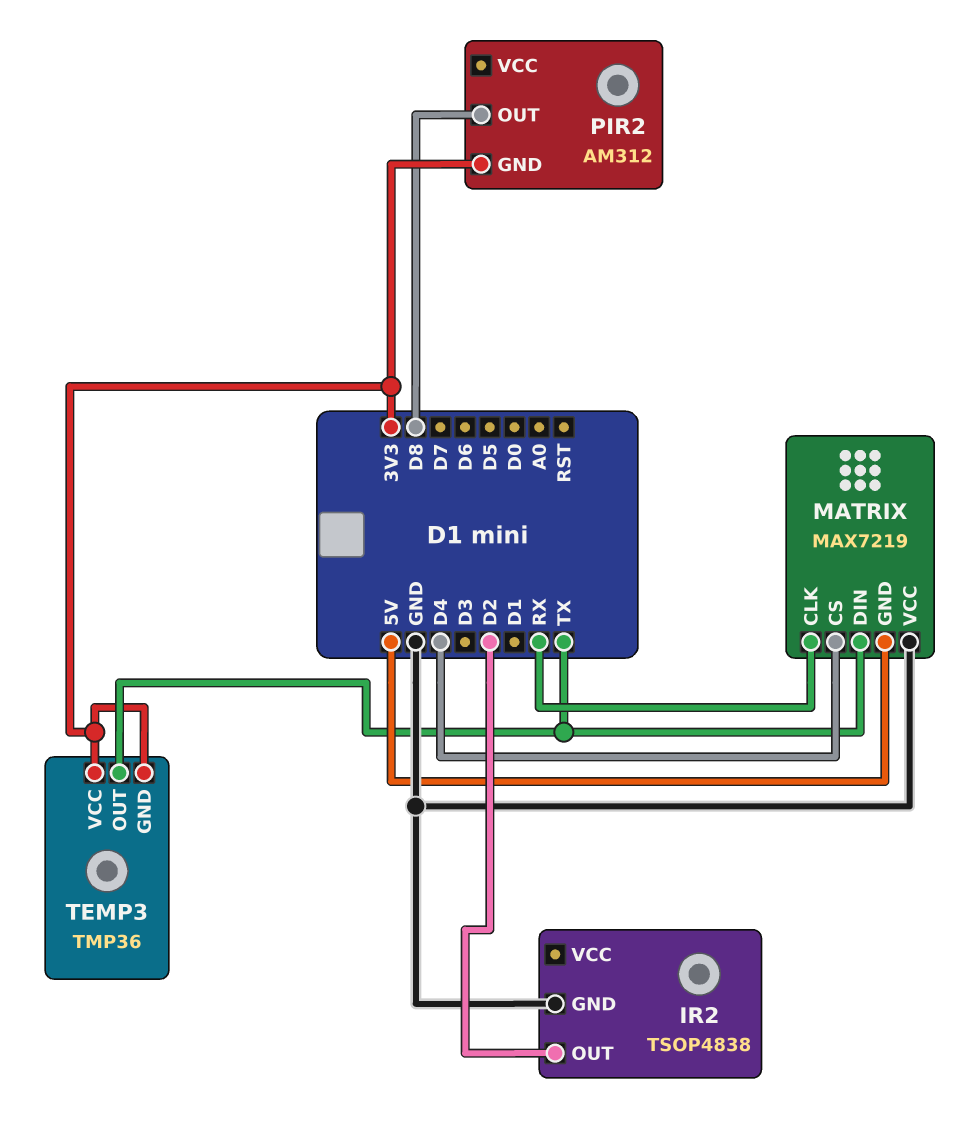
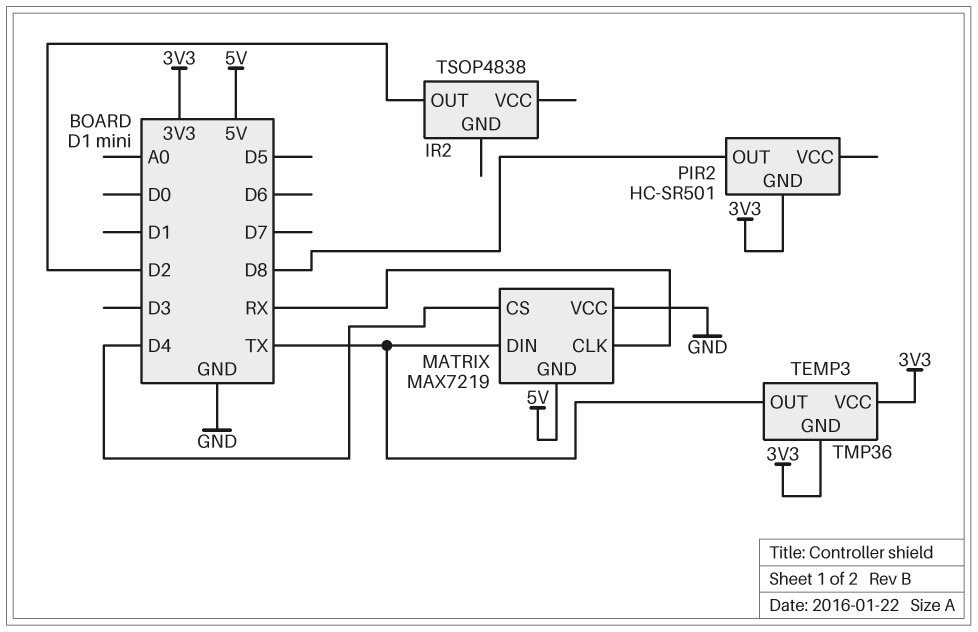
IR2 pin GND: GND -> none
PIR2: AM312 -> HC-SR501

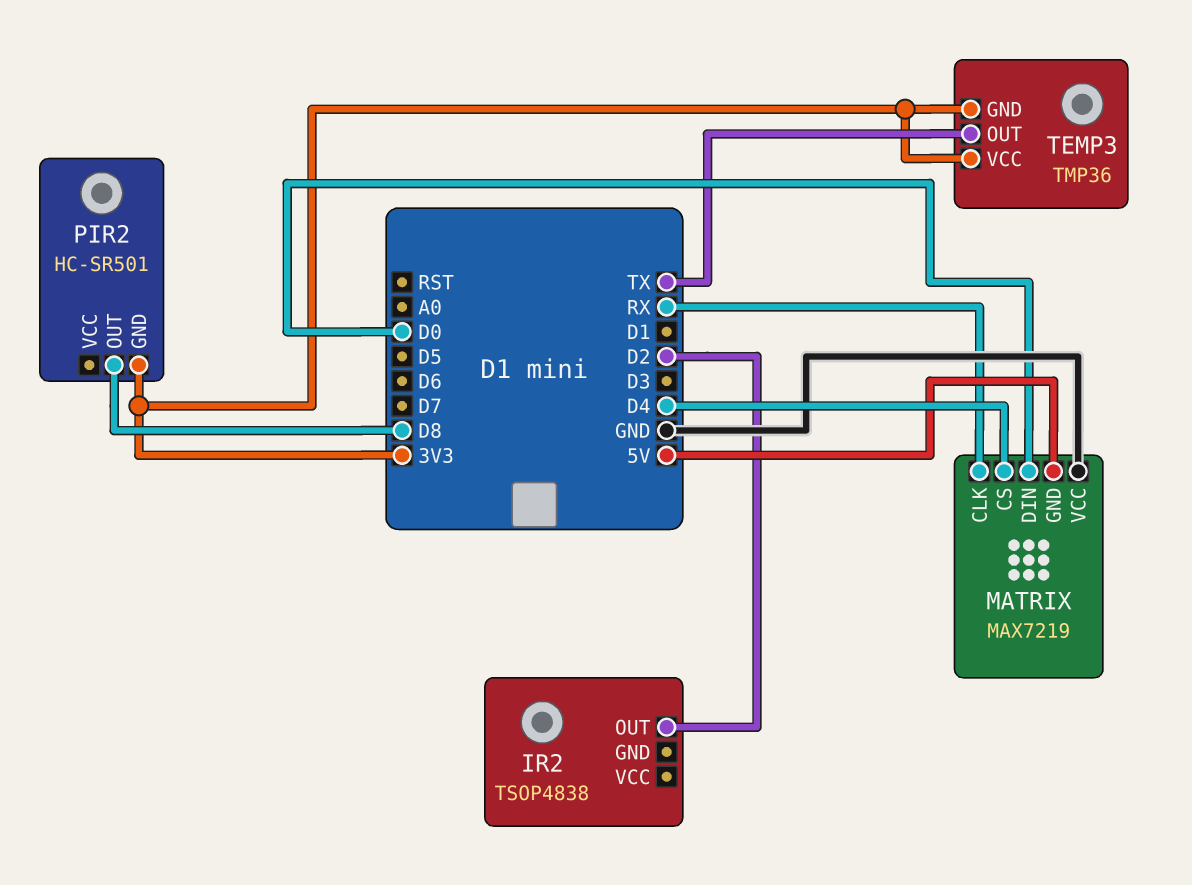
MATRIX pin DIN: TX -> D0

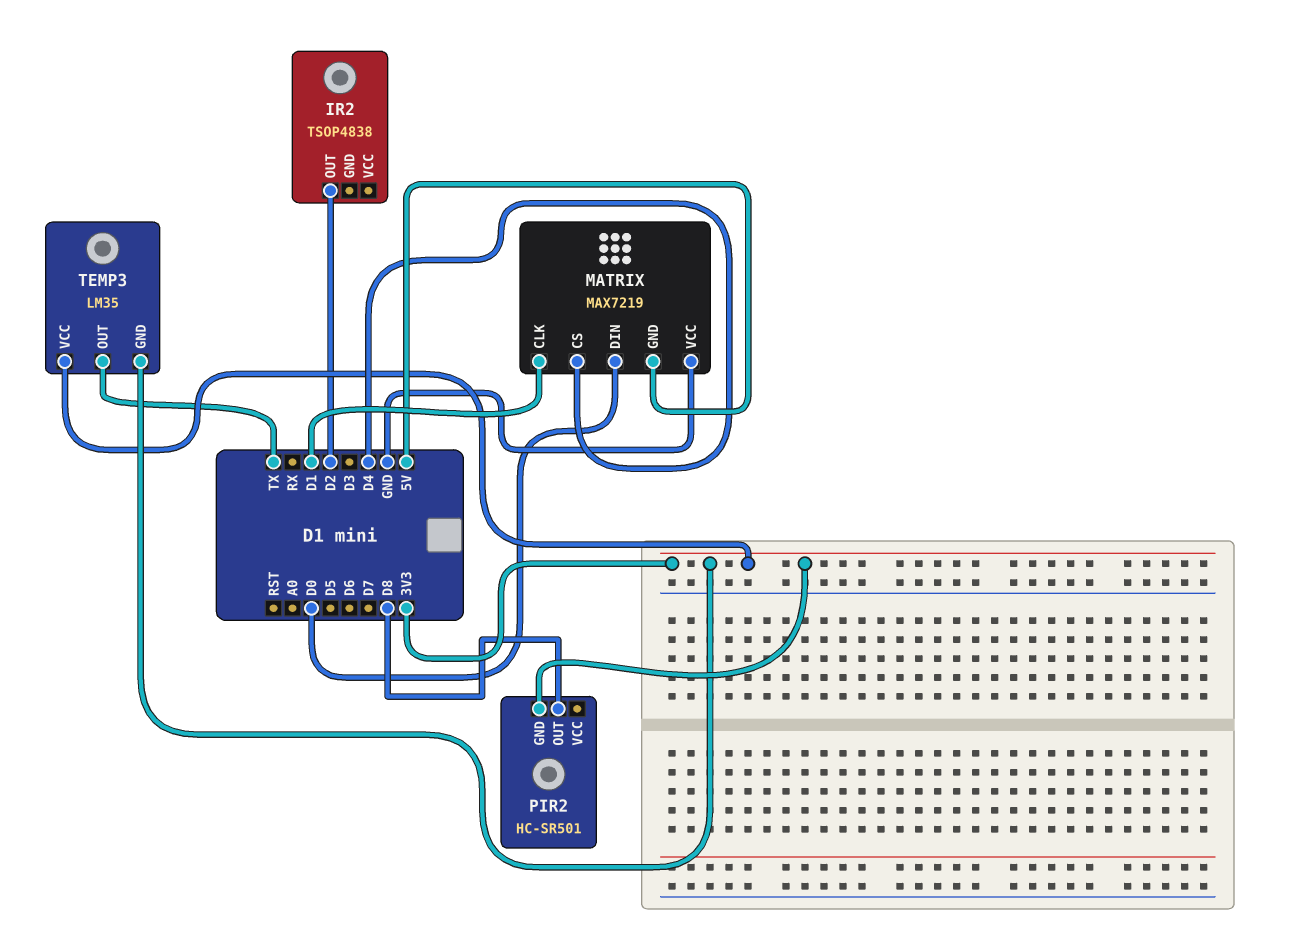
MATRIX pin CLK: RX -> D1
TEMP3: TMP36 -> LM35

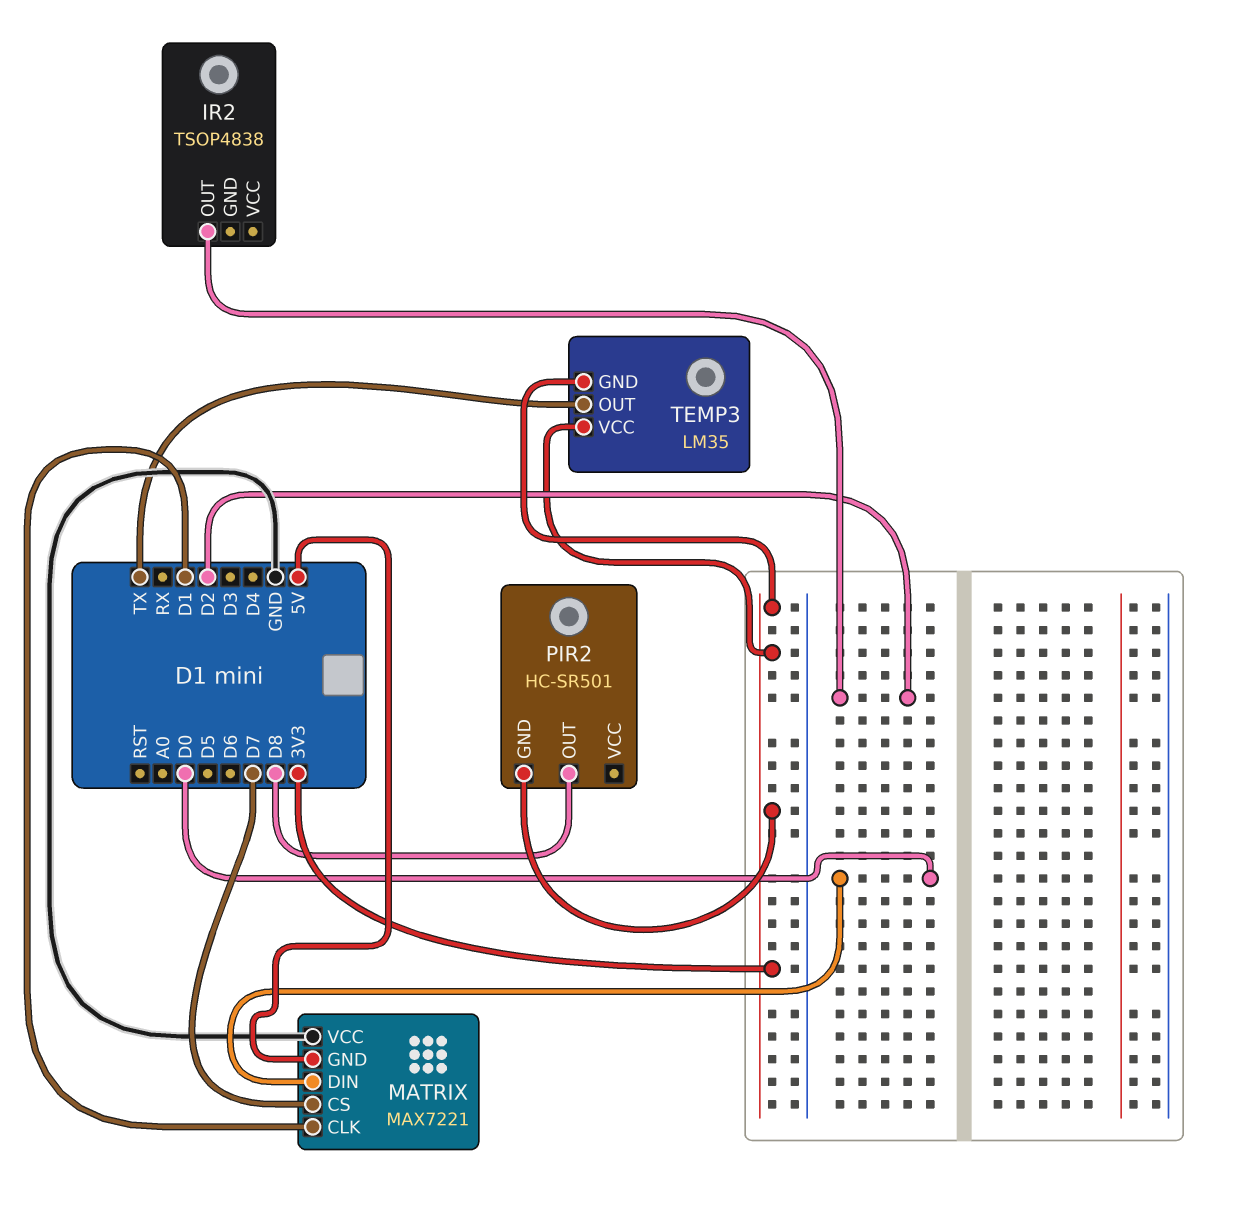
MATRIX: MAX7219 -> MAX7221
MATRIX pin CS: D4 -> D7

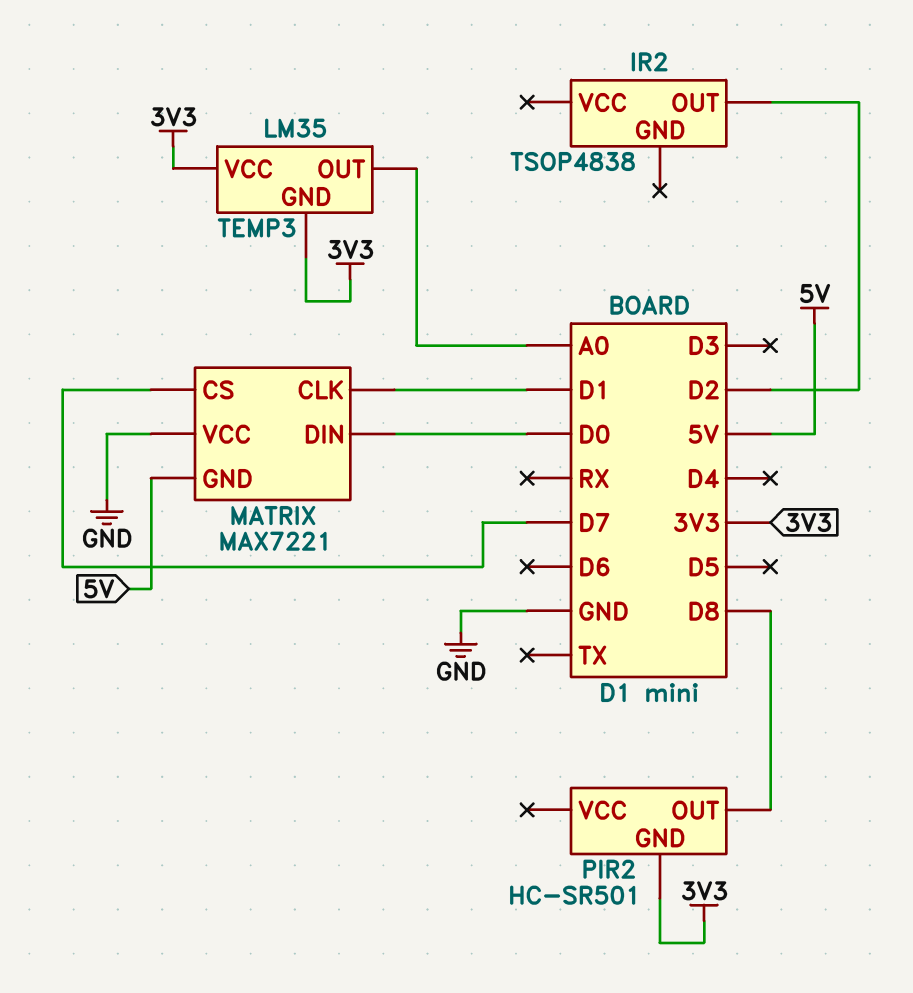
TEMP3 pin OUT: TX -> A0

